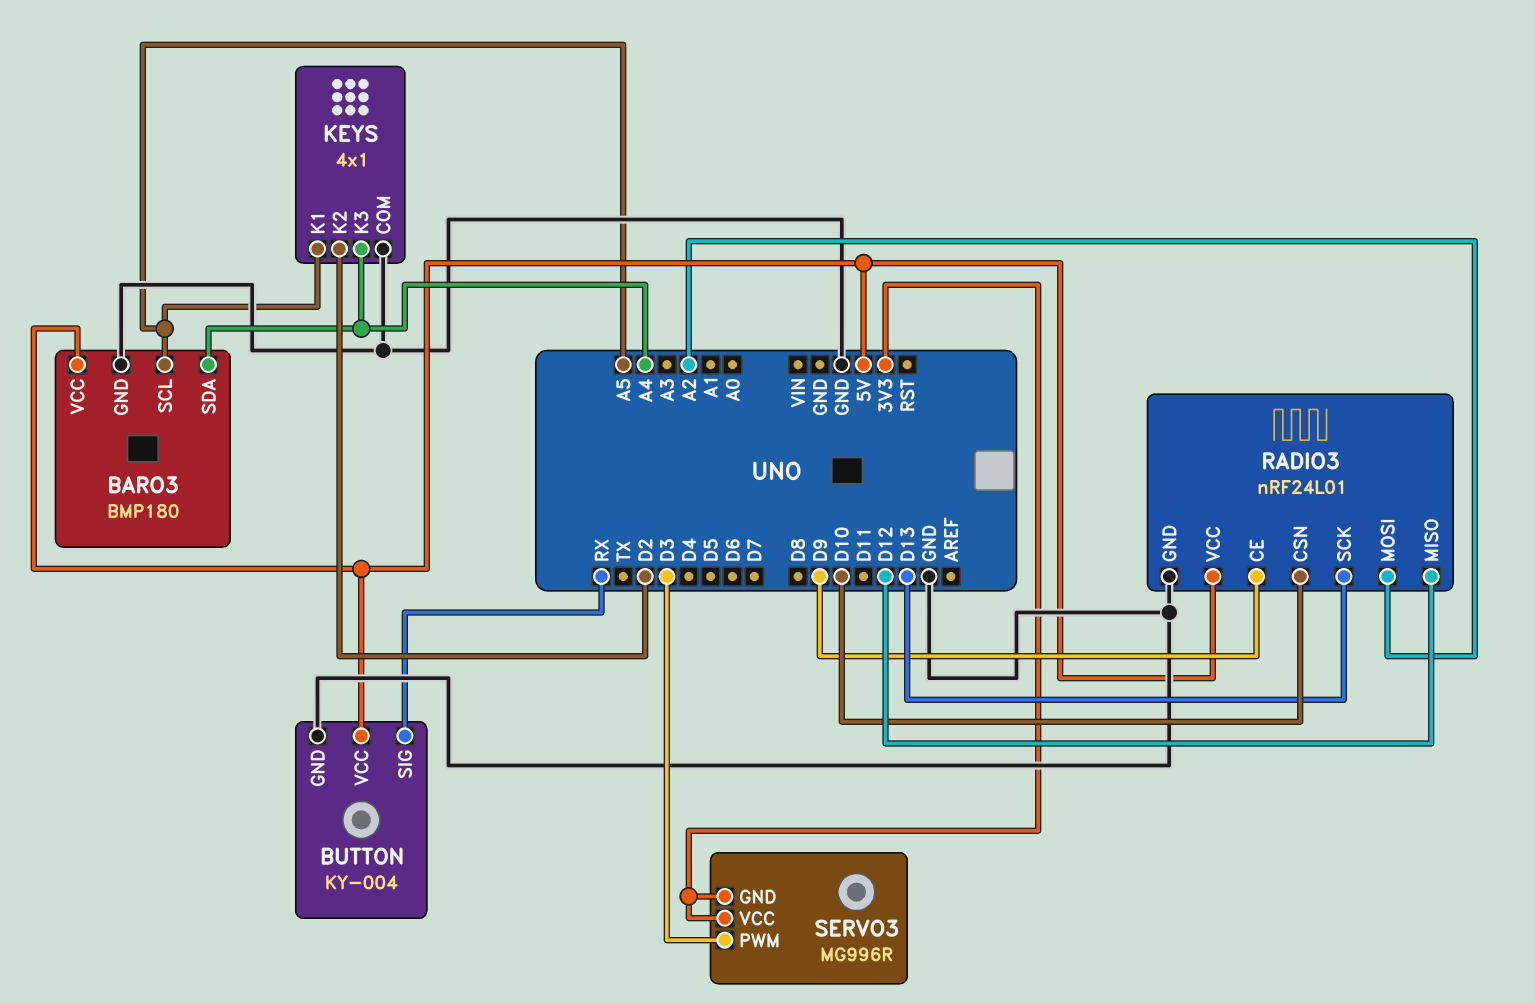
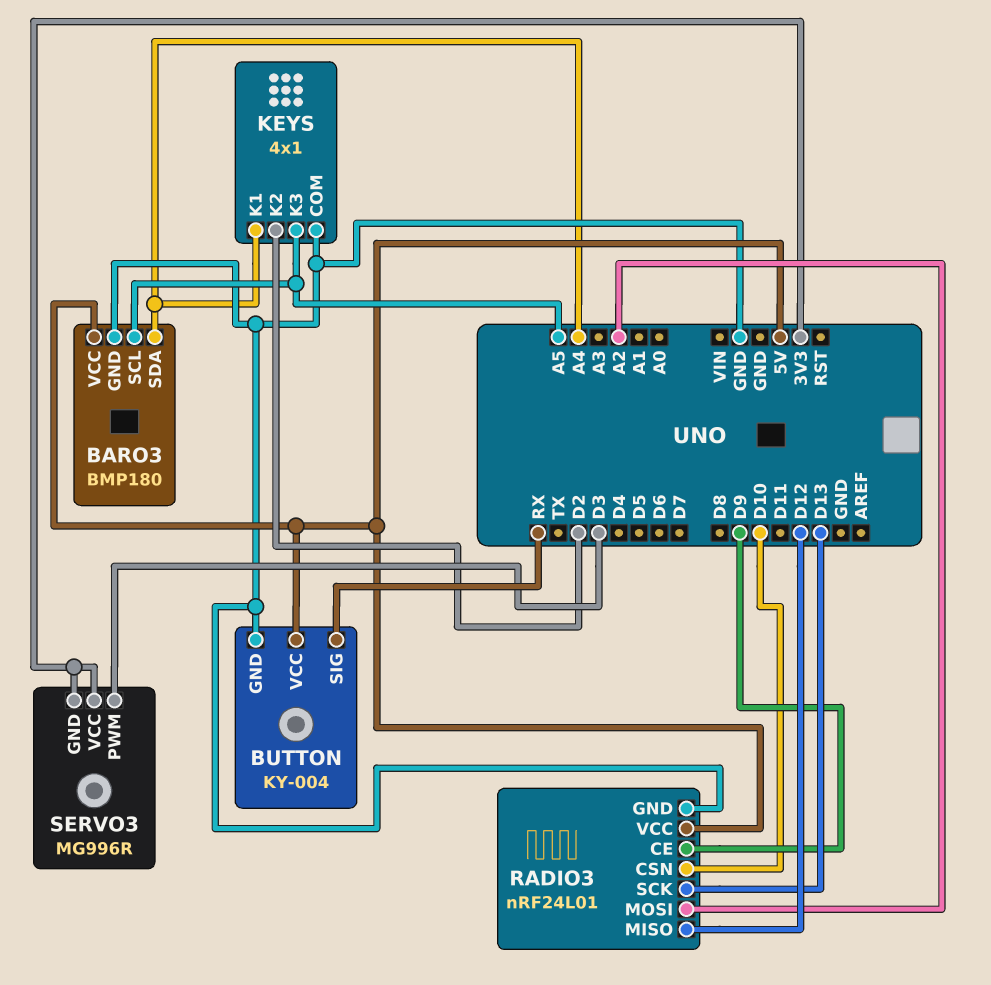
KEYS pin K1: A5 -> A4
KEYS pin K3: A4 -> A5

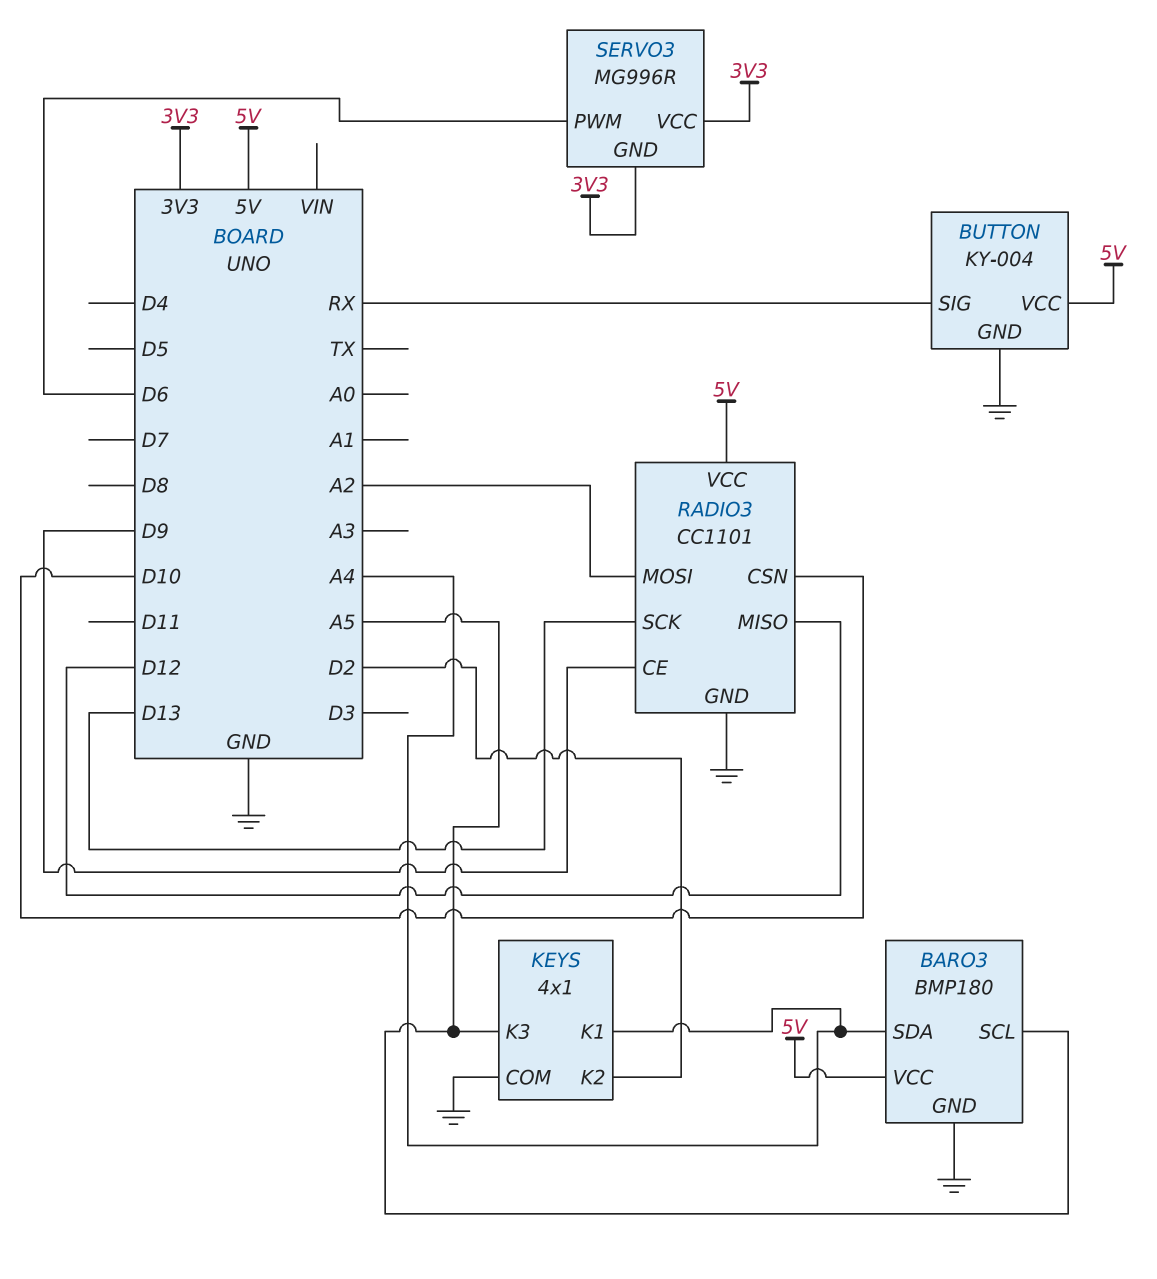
RADIO3: nRF24L01 -> CC1101
SERVO3 pin PWM: D3 -> D6

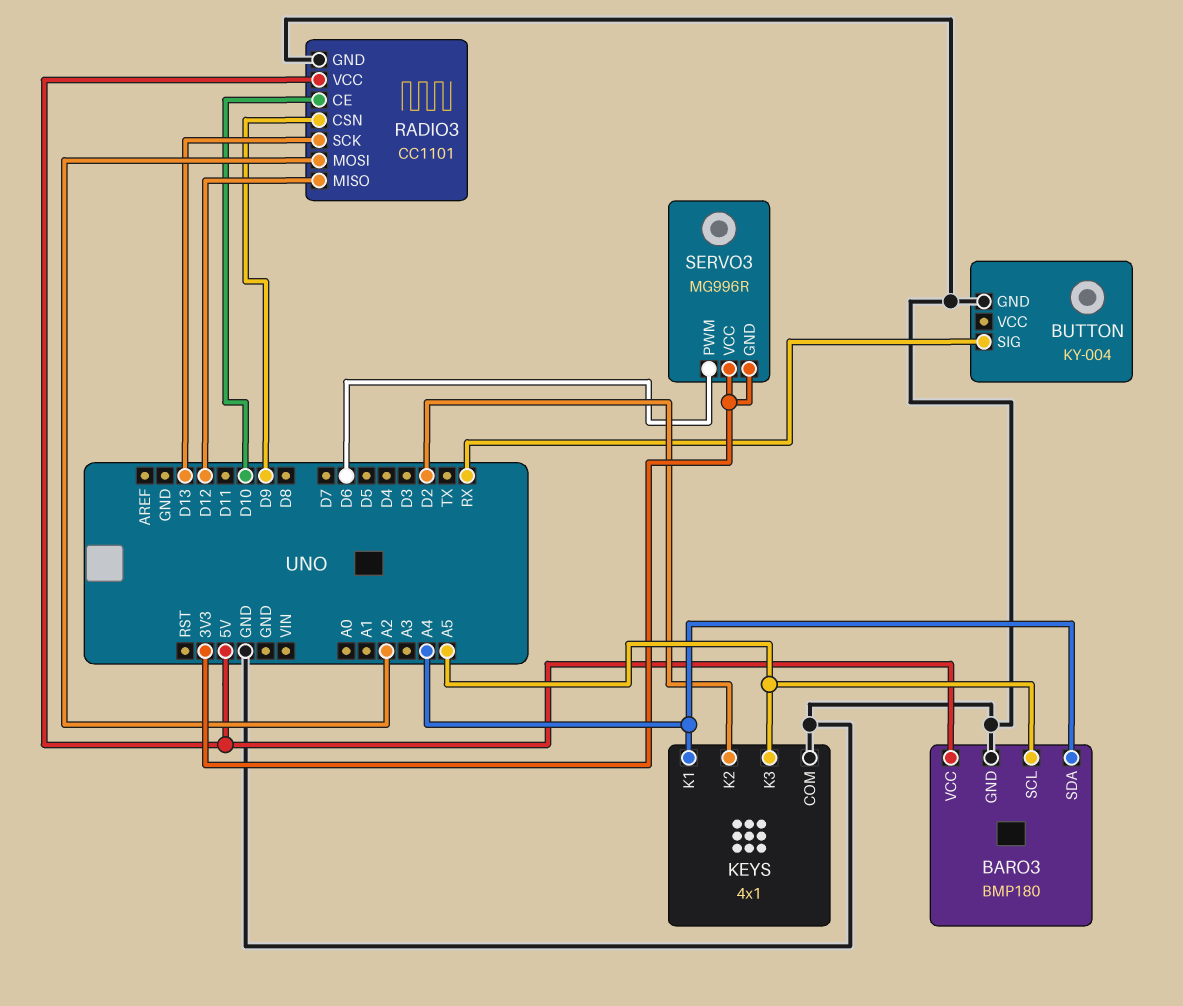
BUTTON pin VCC: 5V -> none
RADIO3 pin CE: D9 -> D10
RADIO3 pin CSN: D10 -> D9

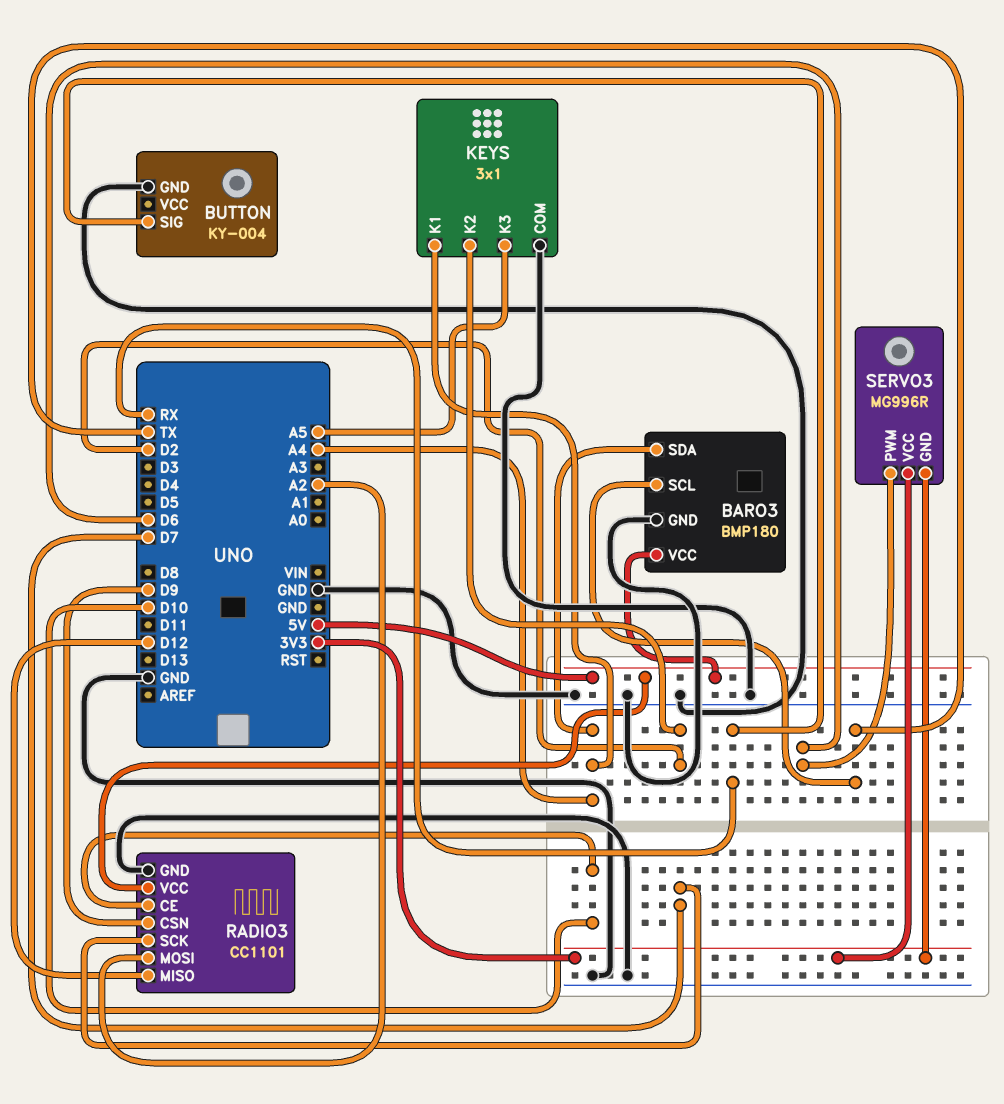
BARO3 pin SCL: A5 -> TX
KEYS: 4x1 -> 3x1
RADIO3 pin SCK: D13 -> D7

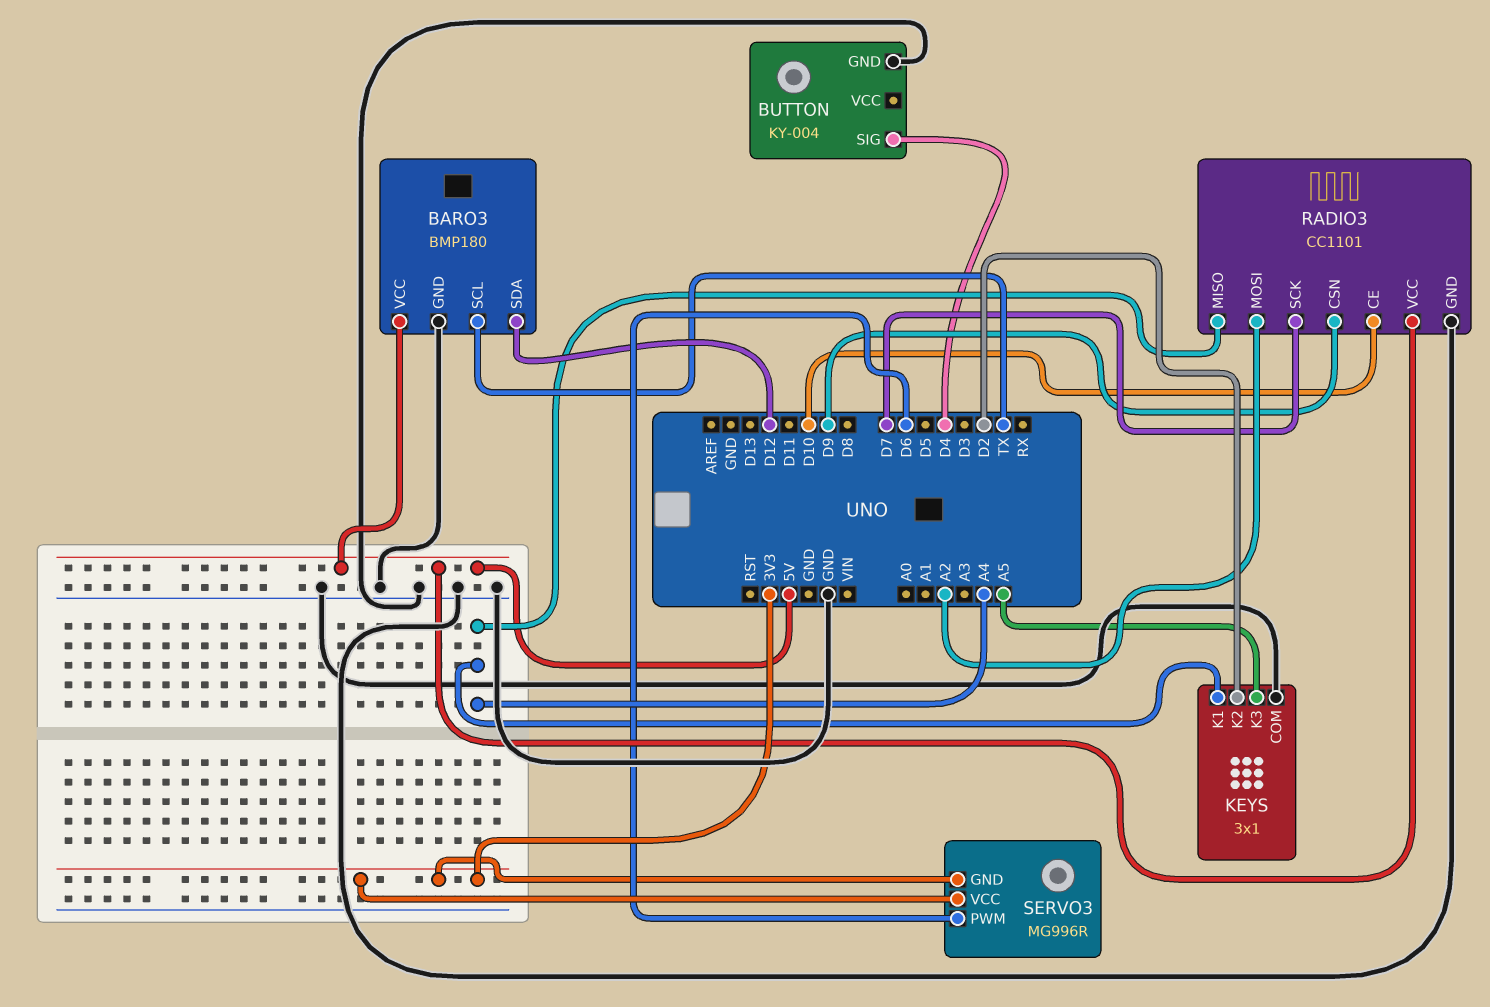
BARO3 pin SDA: A4 -> D12
BUTTON pin SIG: RX -> D4
RADIO3 pin MISO: D12 -> A4

